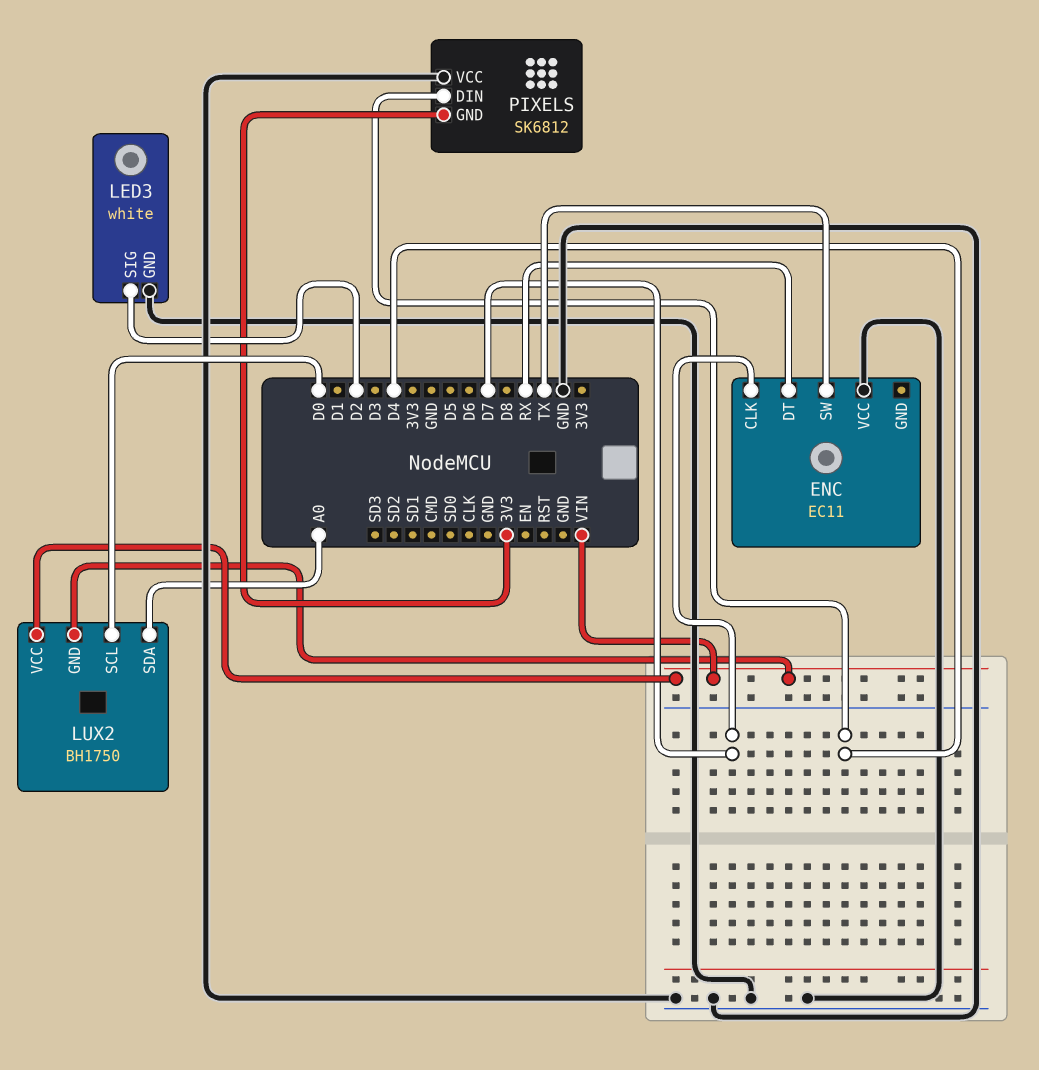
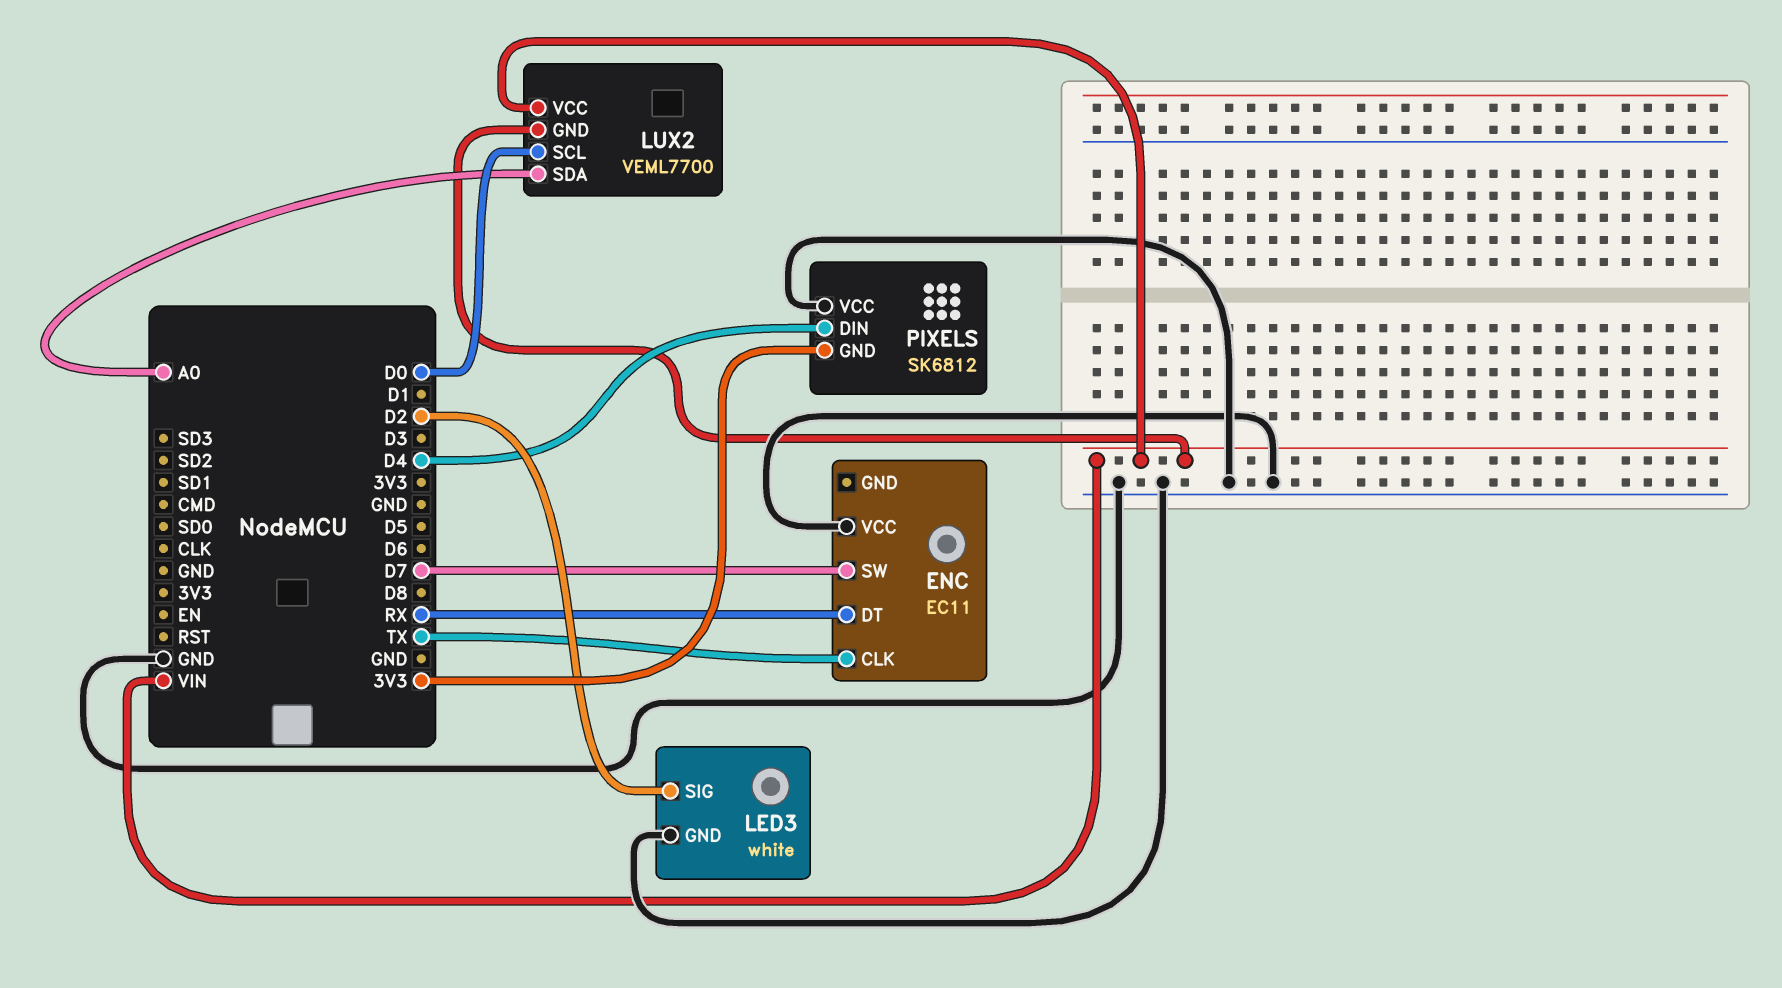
ENC pin CLK: D7 -> TX
ENC pin SW: TX -> D7
LUX2: BH1750 -> VEML7700

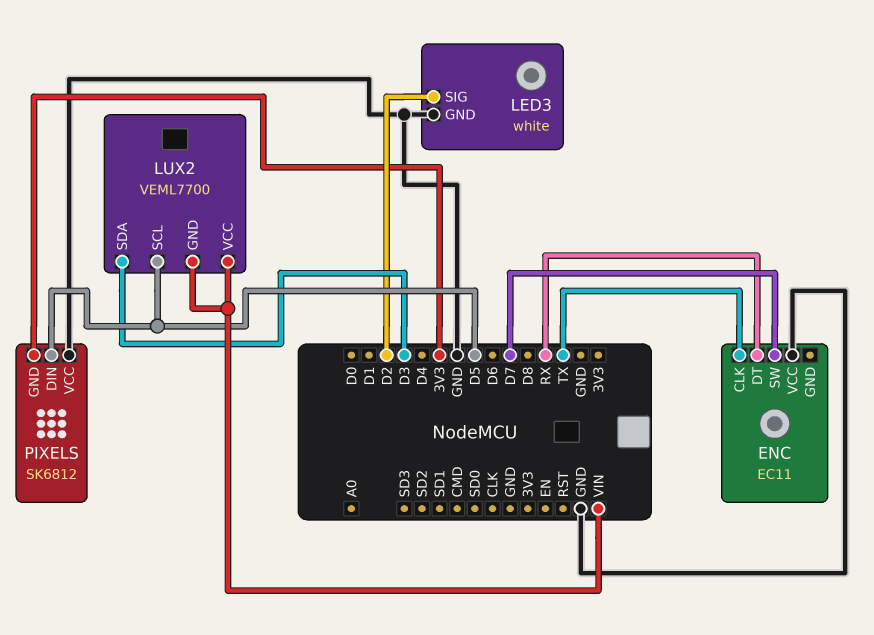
LUX2 pin SCL: D0 -> D5
LUX2 pin SDA: A0 -> D3
PIXELS pin DIN: D4 -> D5

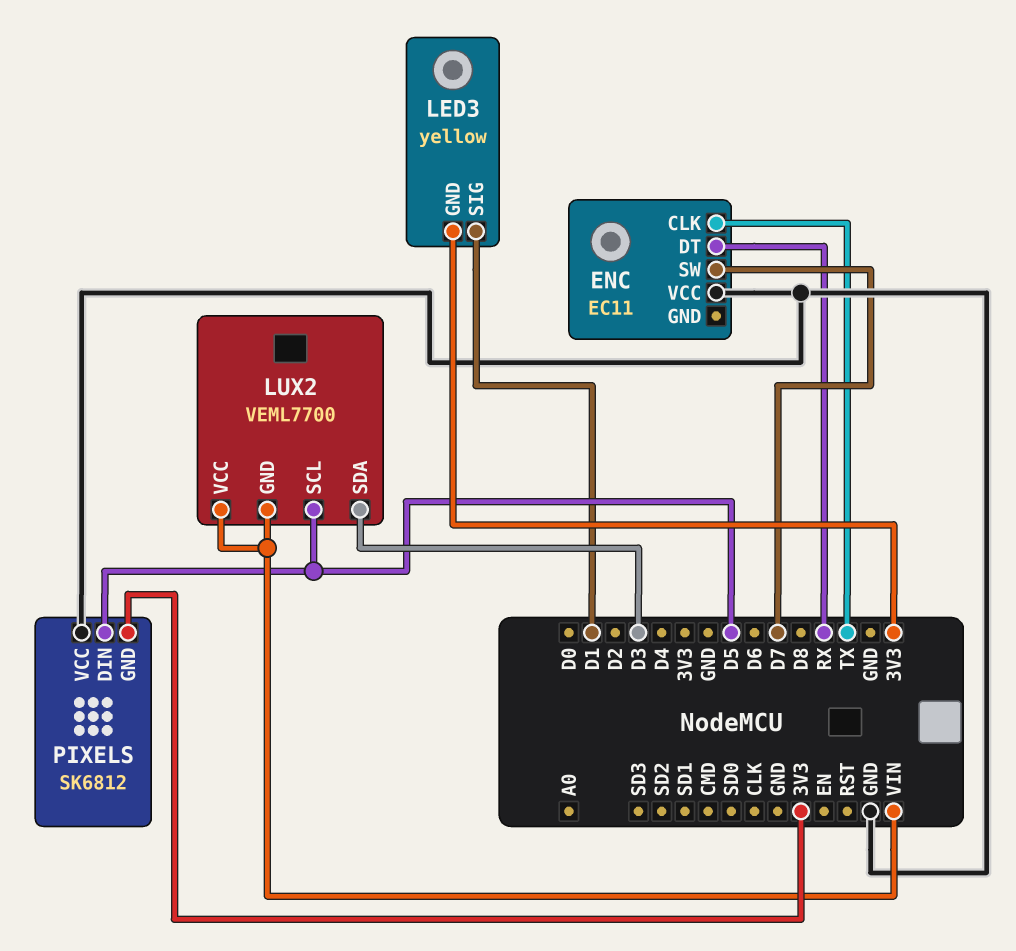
LED3: white -> yellow
LED3 pin GND: GND -> 3V3
LED3 pin SIG: D2 -> D1

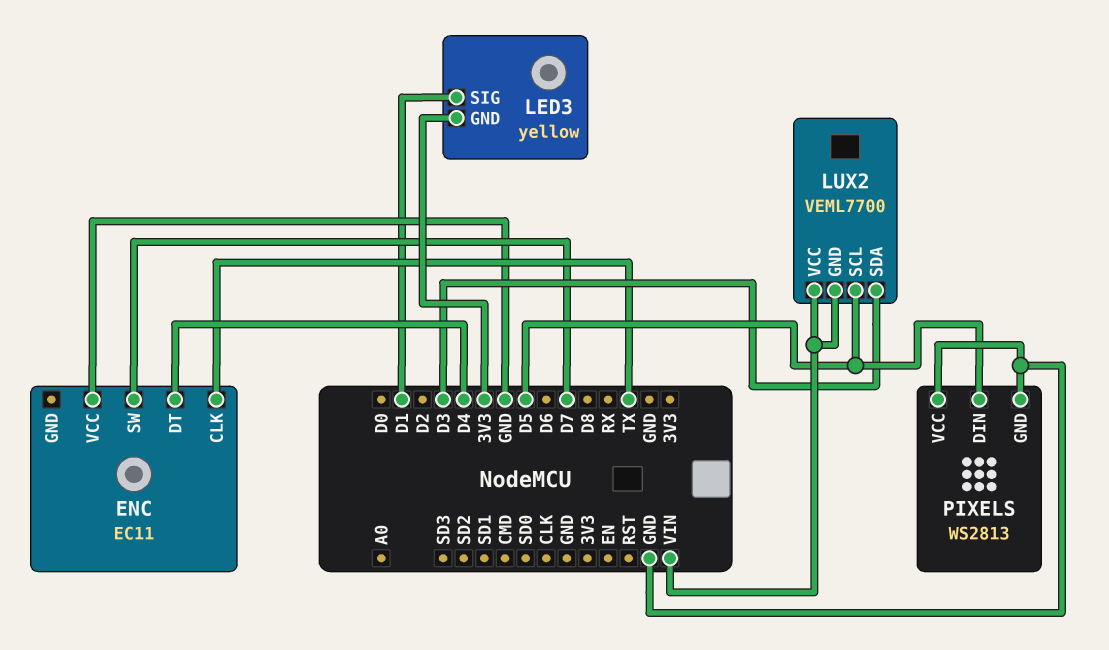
ENC pin DT: RX -> D4
PIXELS: SK6812 -> WS2813
PIXELS pin GND: 3V3 -> GND

